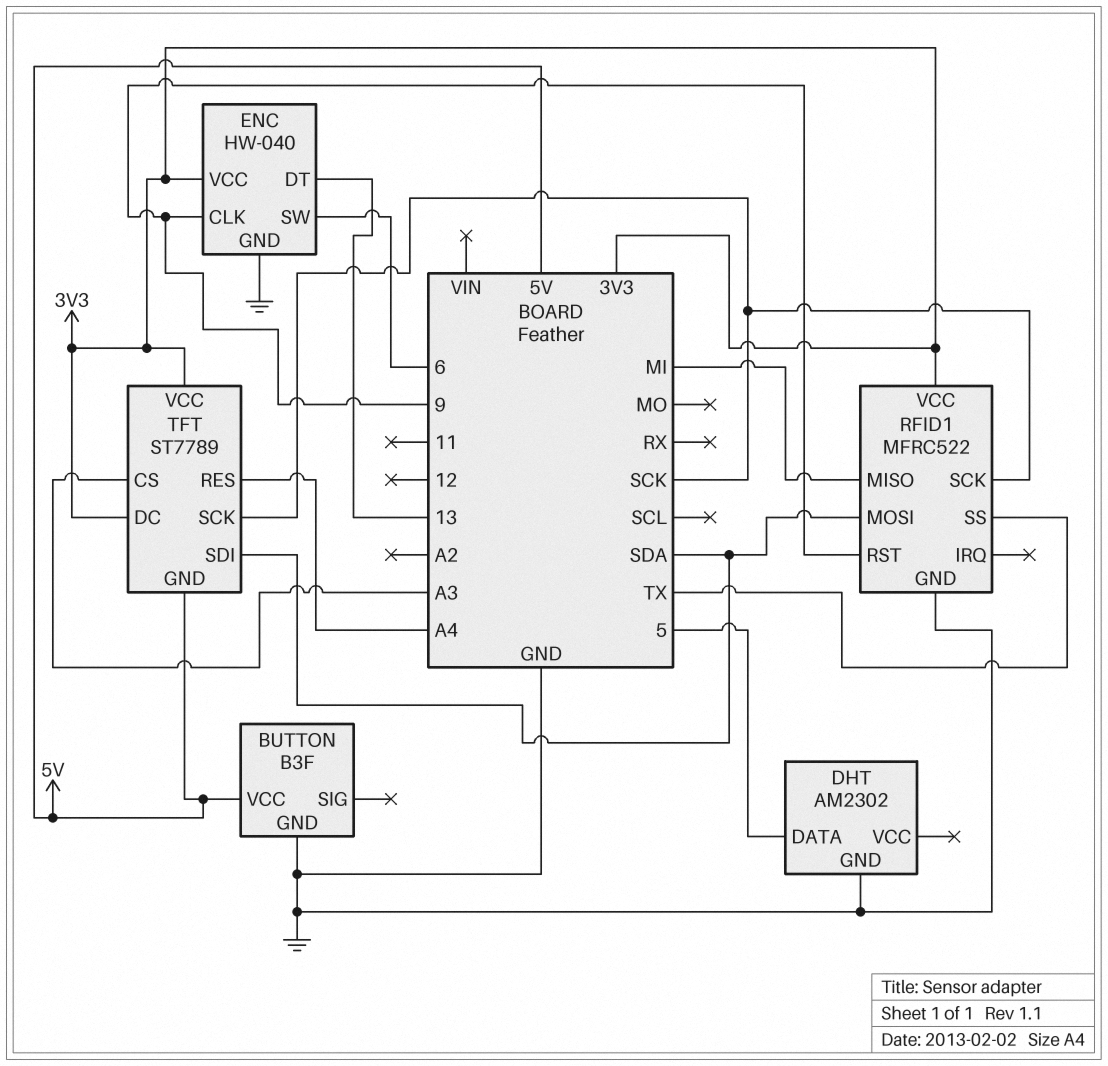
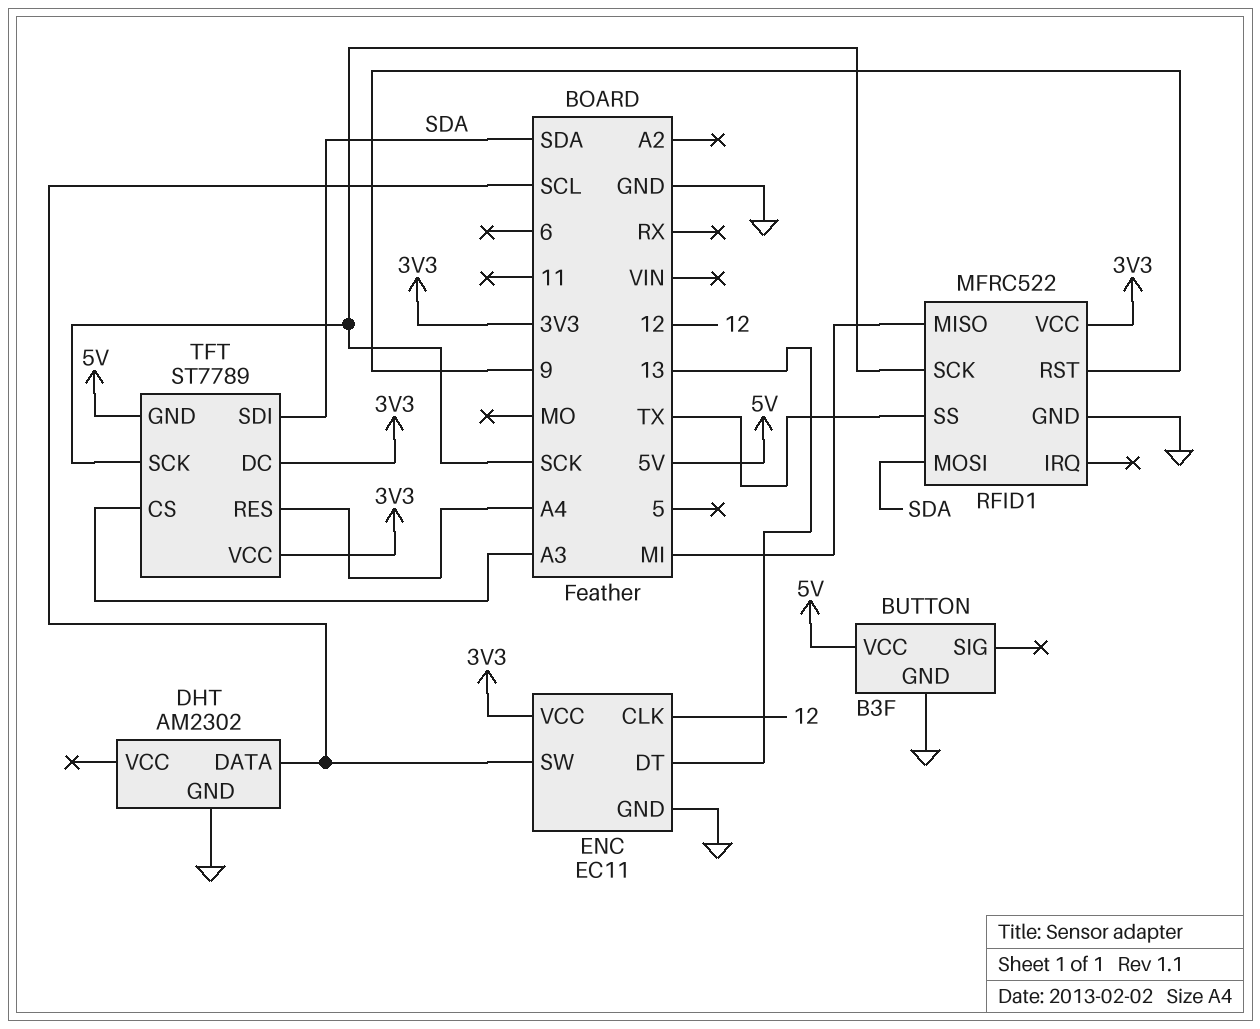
DHT pin DATA: 5 -> SCL
ENC: HW-040 -> EC11
ENC pin CLK: 9 -> 12
ENC pin SW: 6 -> SCL

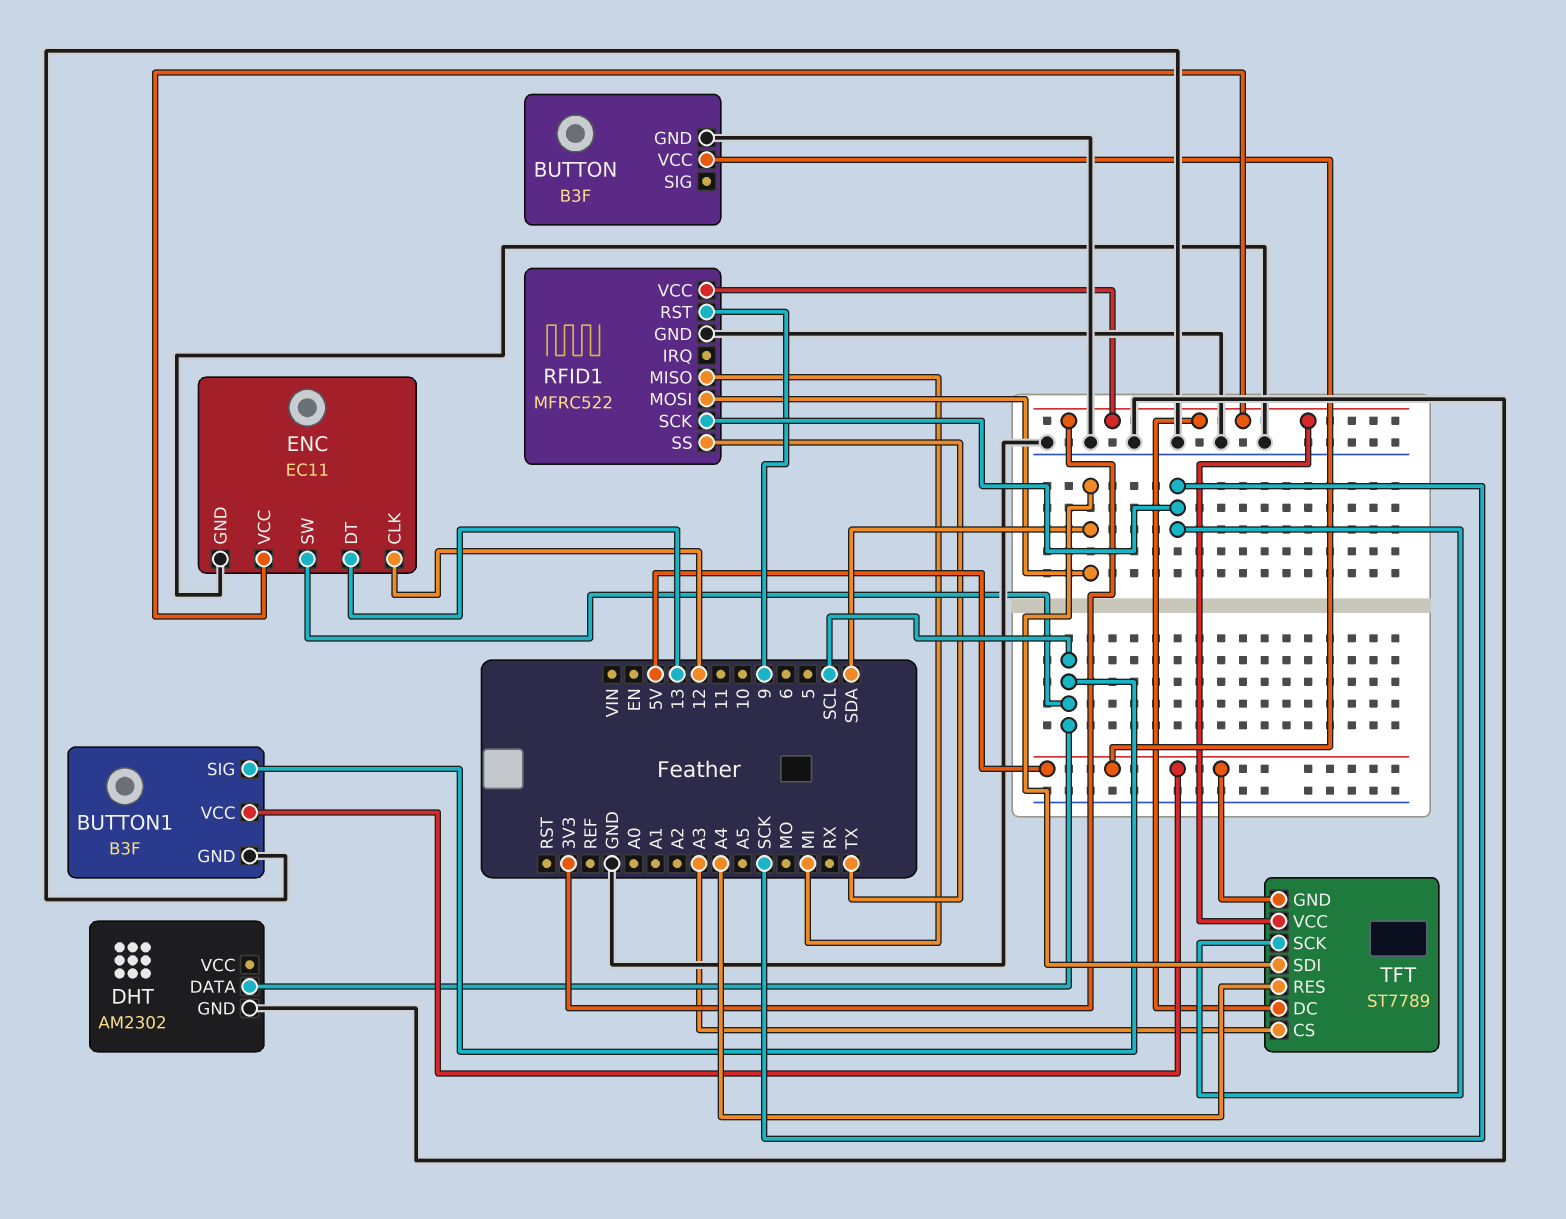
BUTTON1: none -> B3F
BUTTON1 pin GND: none -> GND
BUTTON1 pin SIG: none -> SCL
BUTTON1 pin VCC: none -> 5V

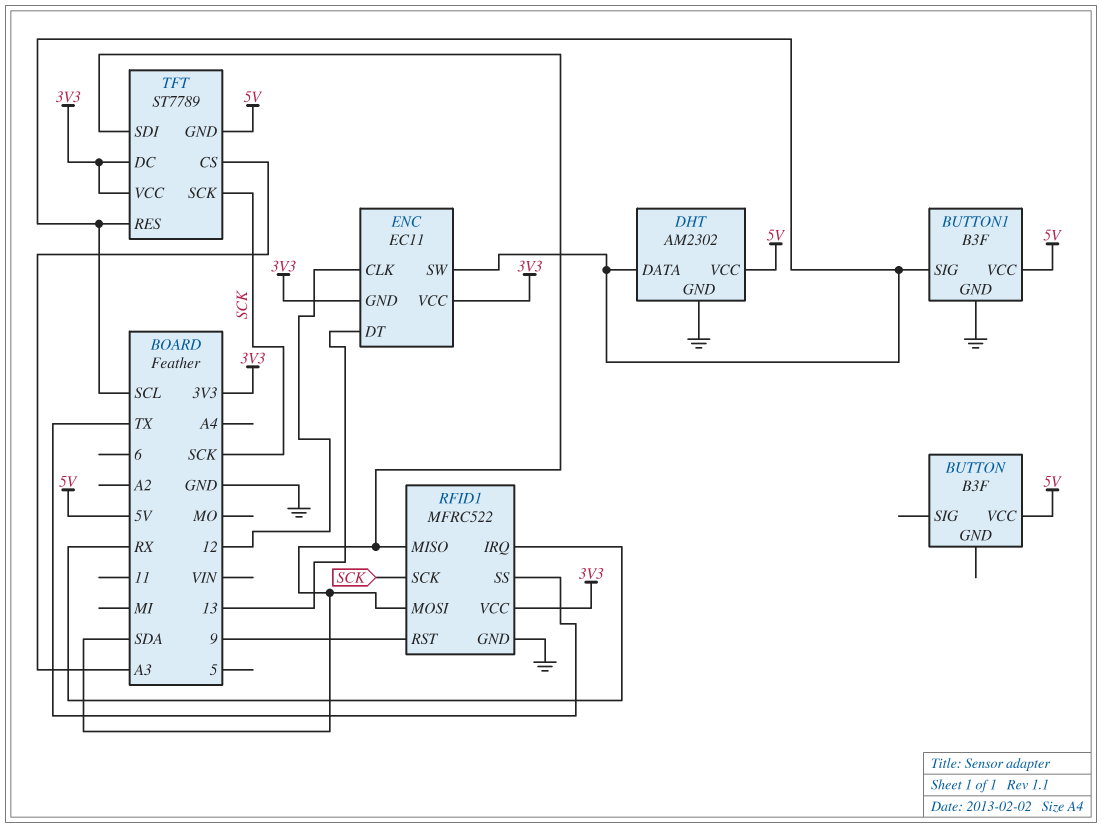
BUTTON pin GND: GND -> none
DHT pin VCC: none -> 5V
ENC pin GND: GND -> 3V3
RFID1 pin IRQ: none -> RX
RFID1 pin MISO: MI -> SDA
TFT pin RES: A4 -> SCL

